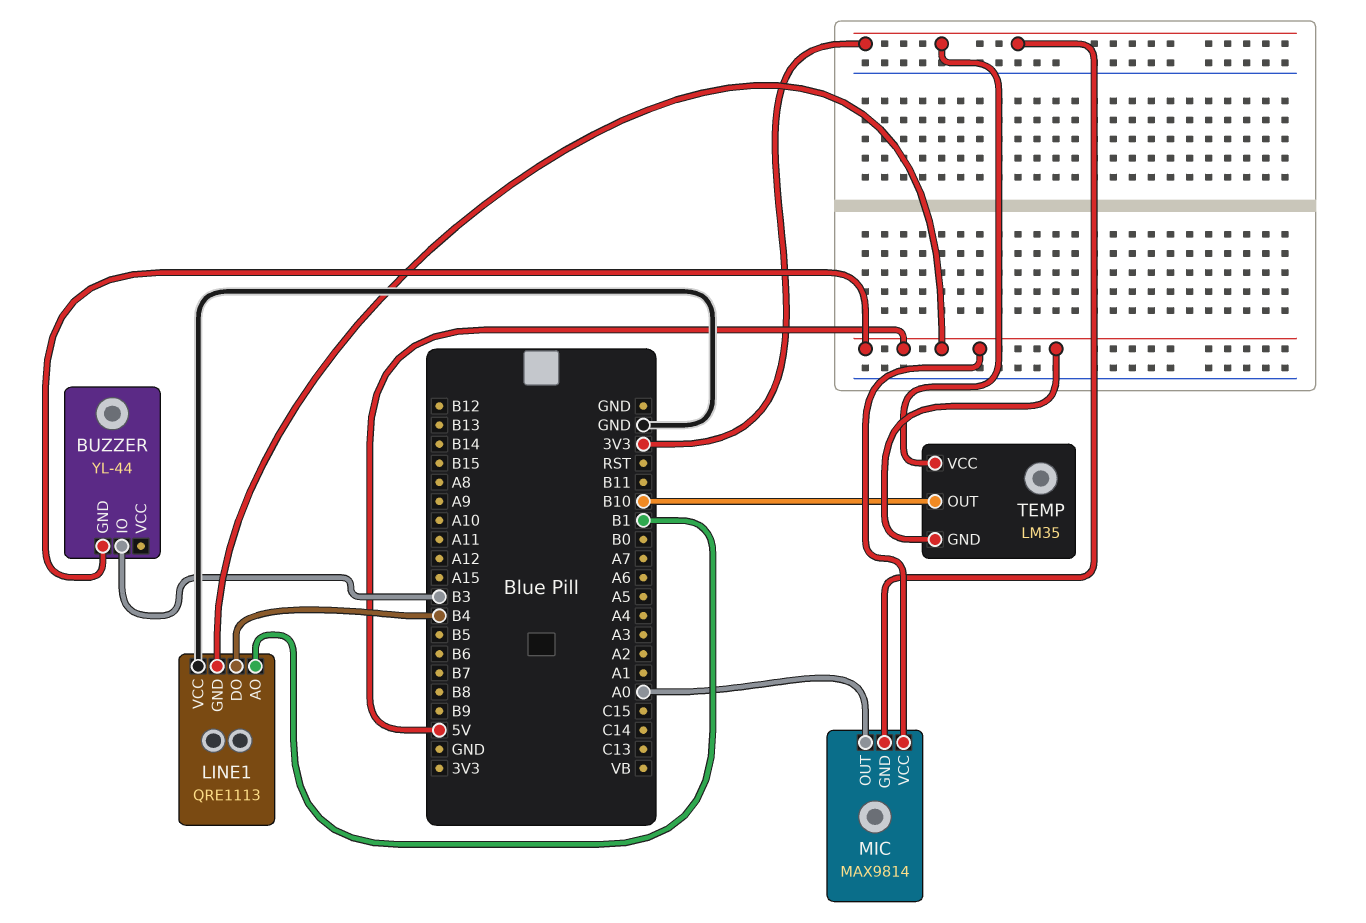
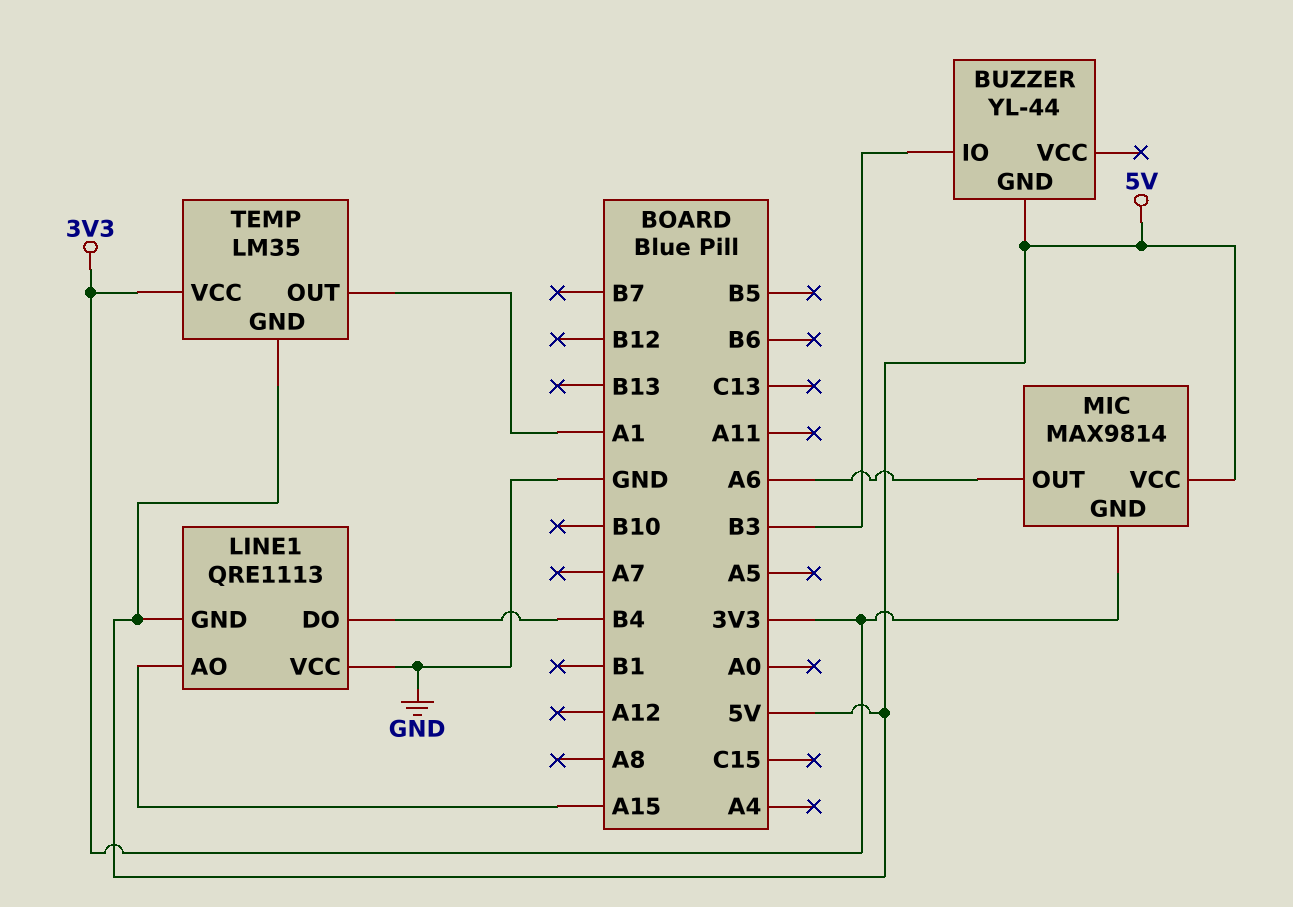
LINE1 pin AO: B1 -> A15
MIC pin OUT: A0 -> A6
TEMP pin OUT: B10 -> A1

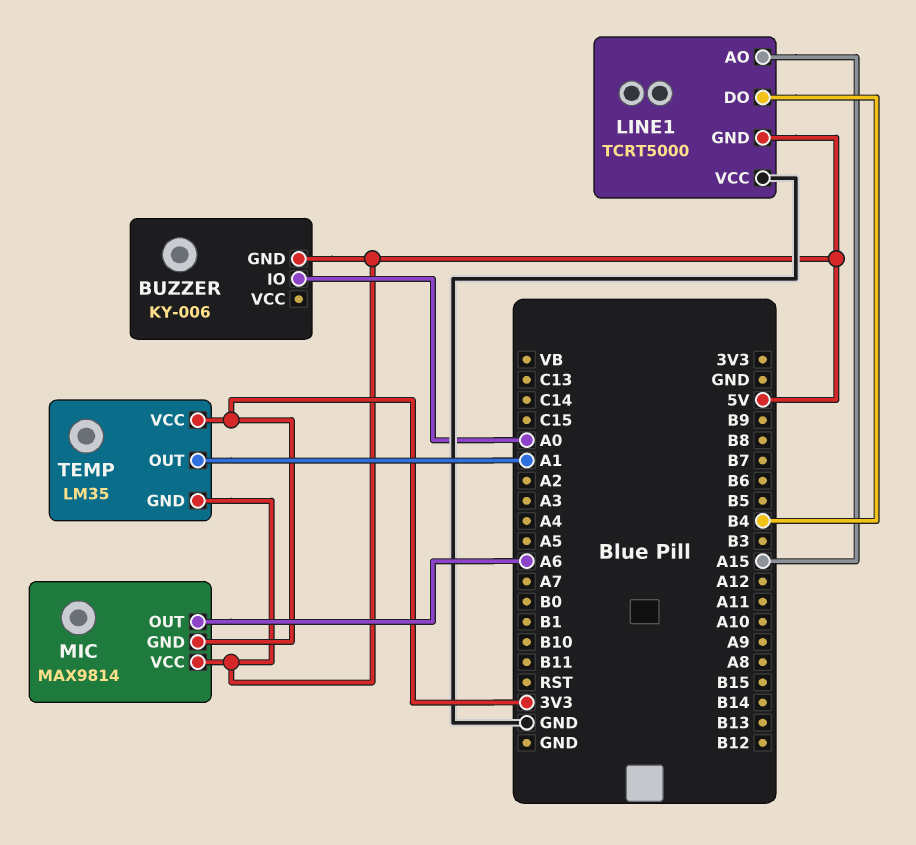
BUZZER: YL-44 -> KY-006
BUZZER pin IO: B3 -> A0
LINE1: QRE1113 -> TCRT5000

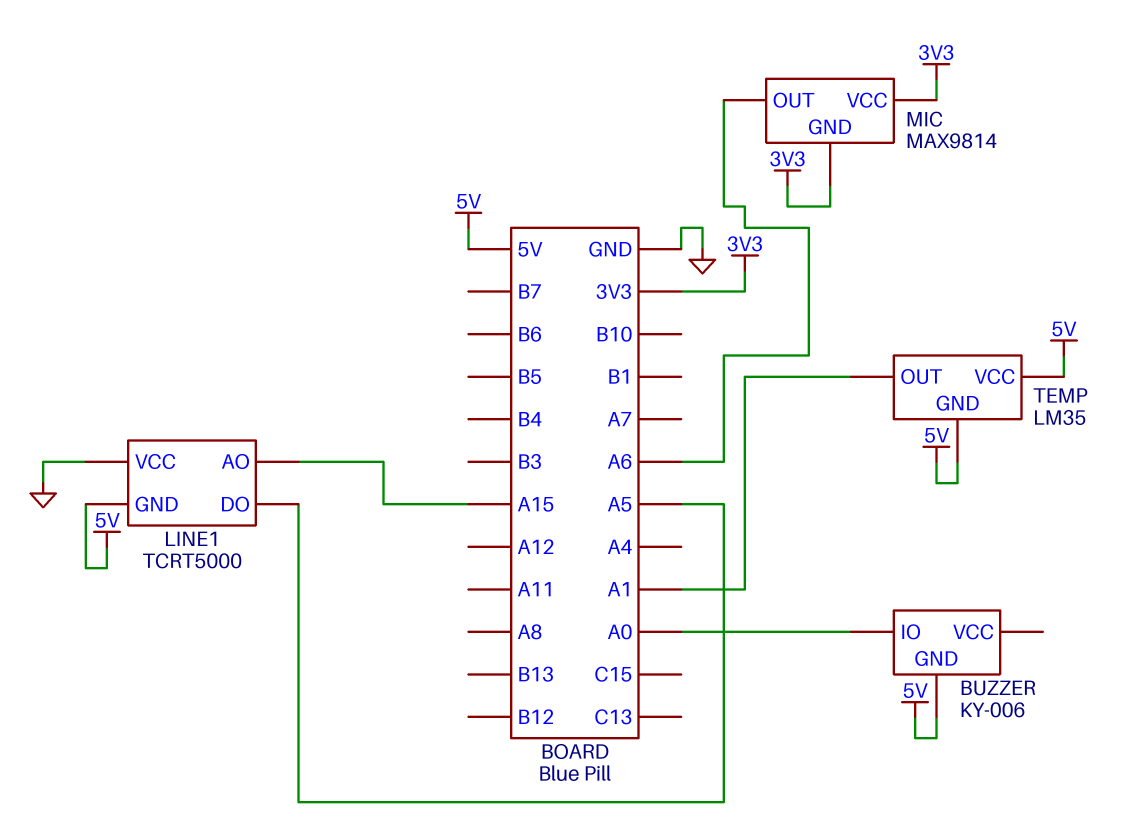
LINE1 pin DO: B4 -> A5
MIC pin VCC: 5V -> 3V3
TEMP pin VCC: 3V3 -> 5V

